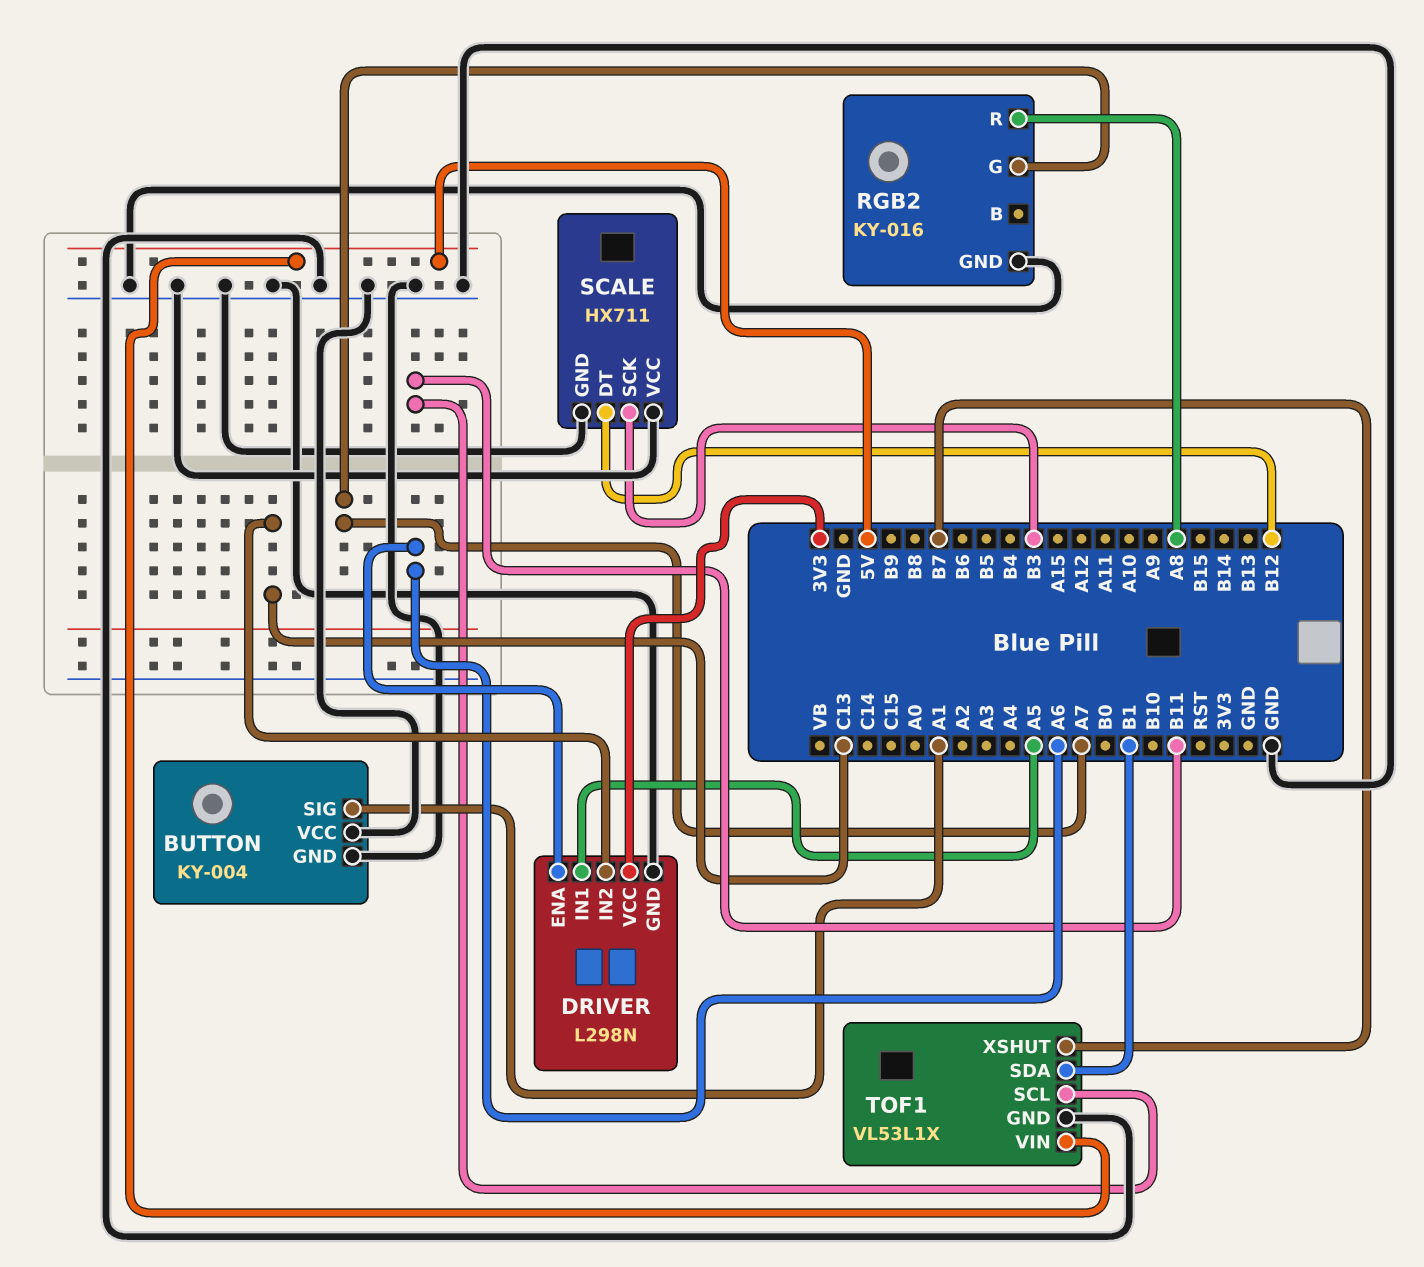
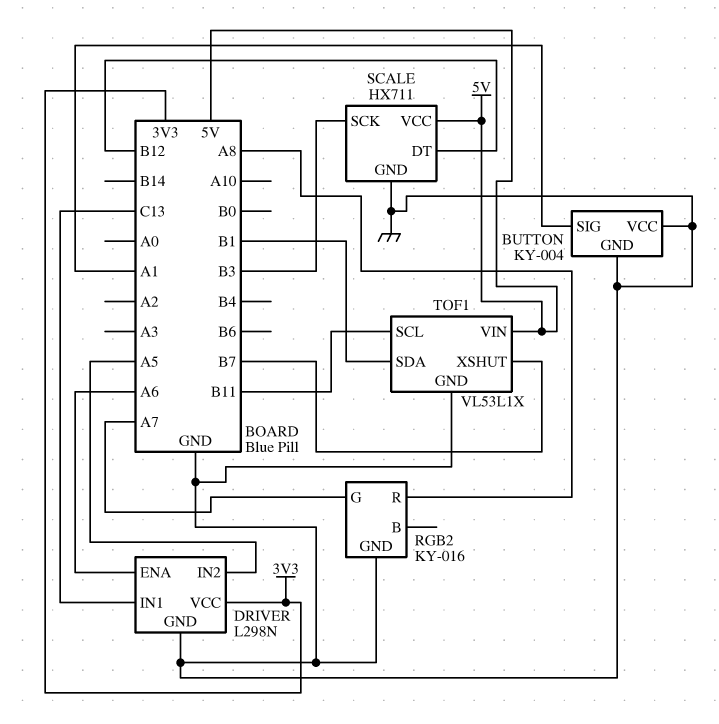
DRIVER pin IN1: A5 -> C13
DRIVER pin IN2: C13 -> A5
SCALE pin VCC: GND -> 5V

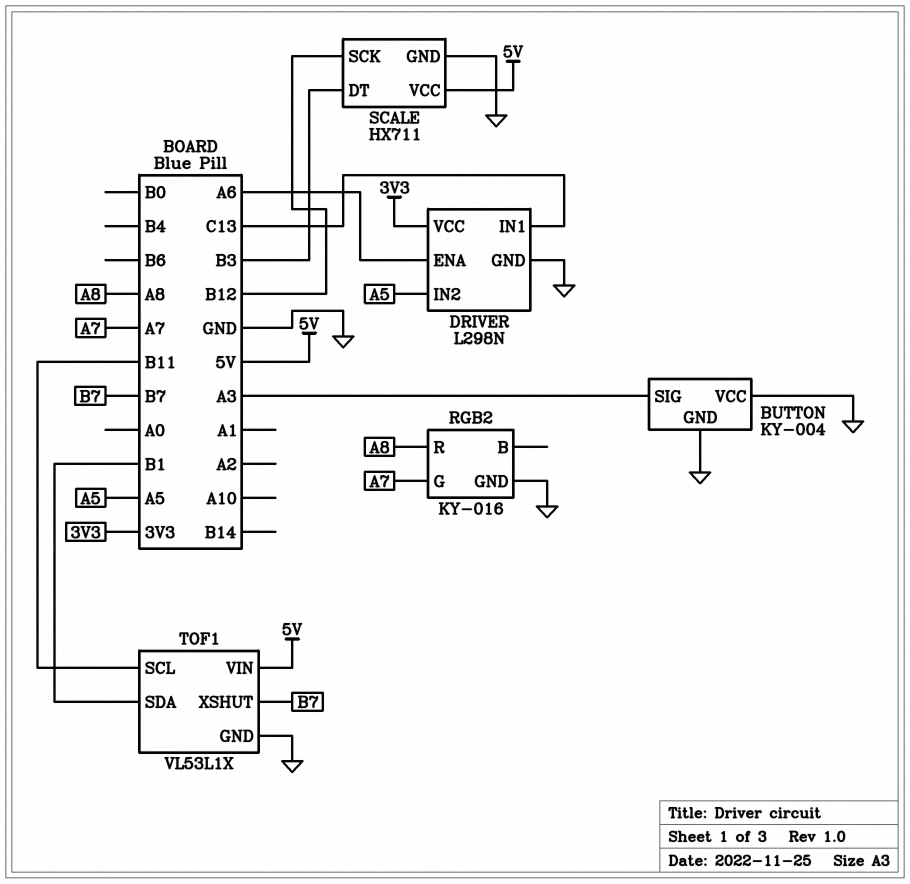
BUTTON pin SIG: A1 -> A3
SCALE pin DT: B12 -> B3
SCALE pin SCK: B3 -> B12

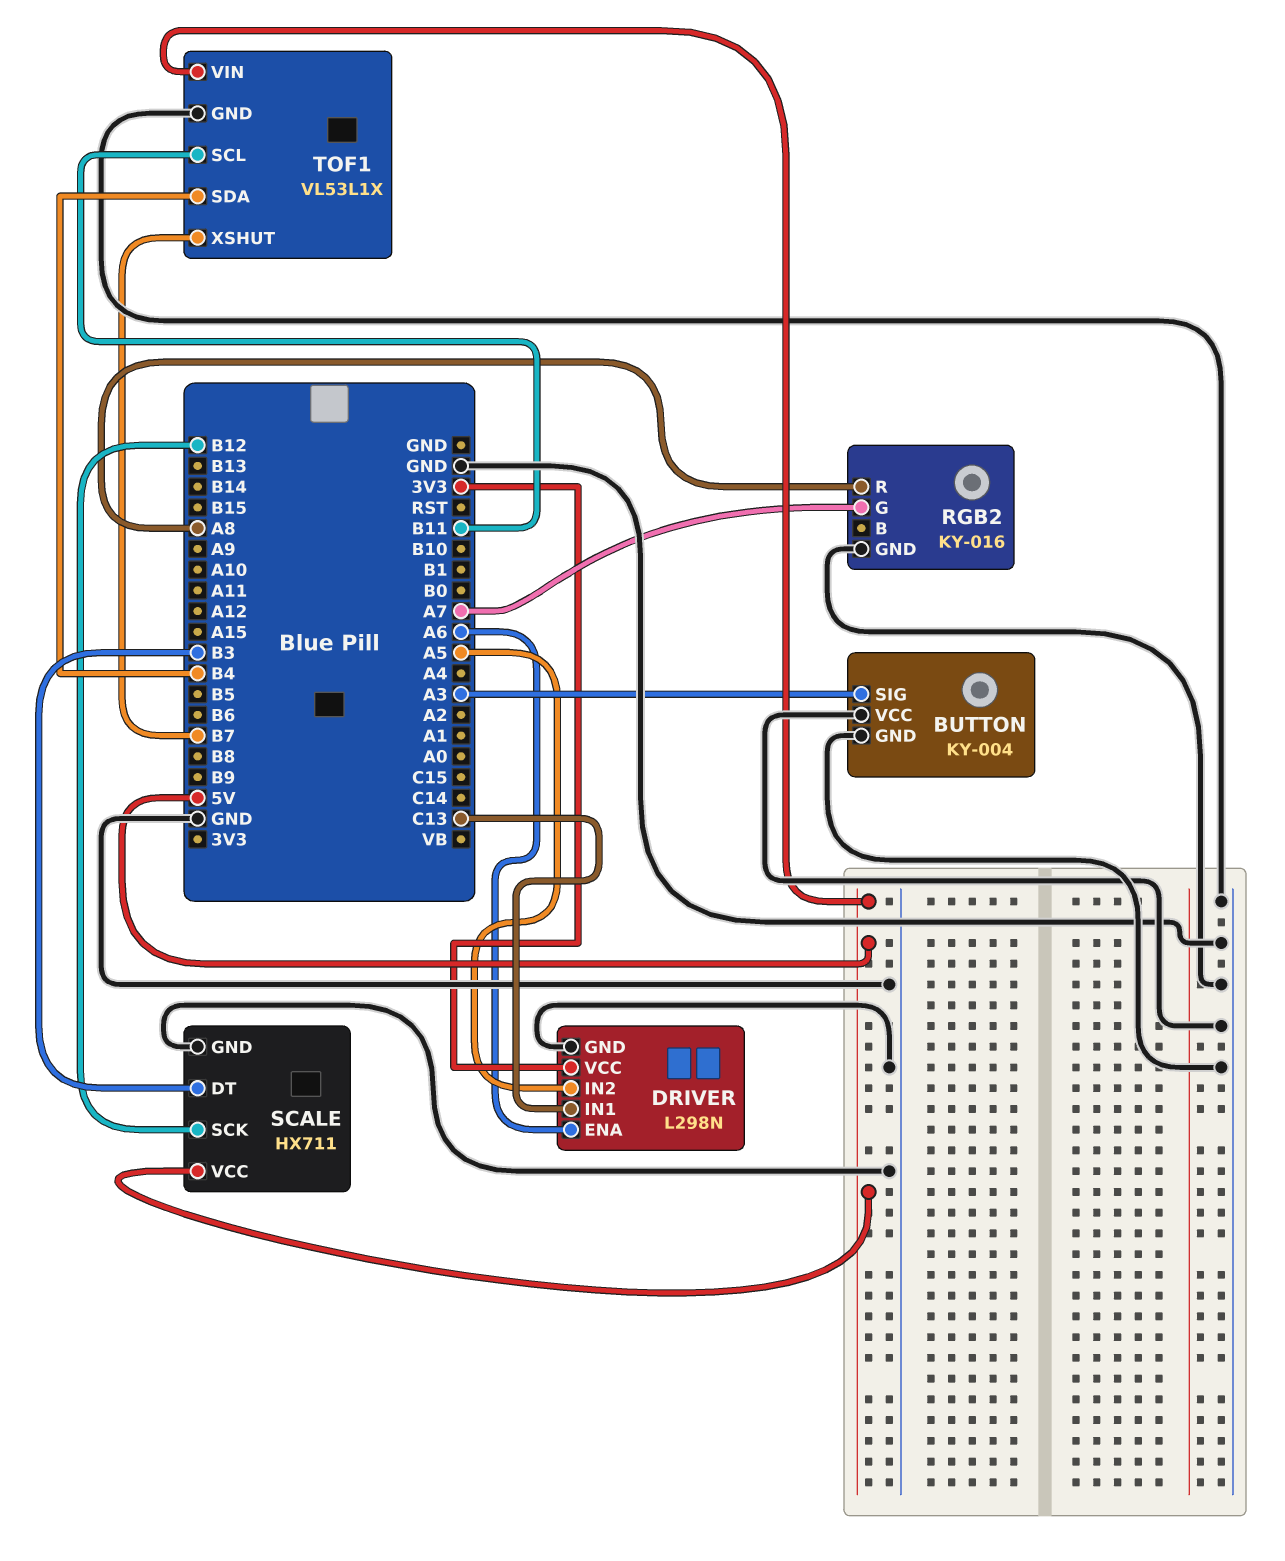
TOF1 pin SDA: B1 -> B4

